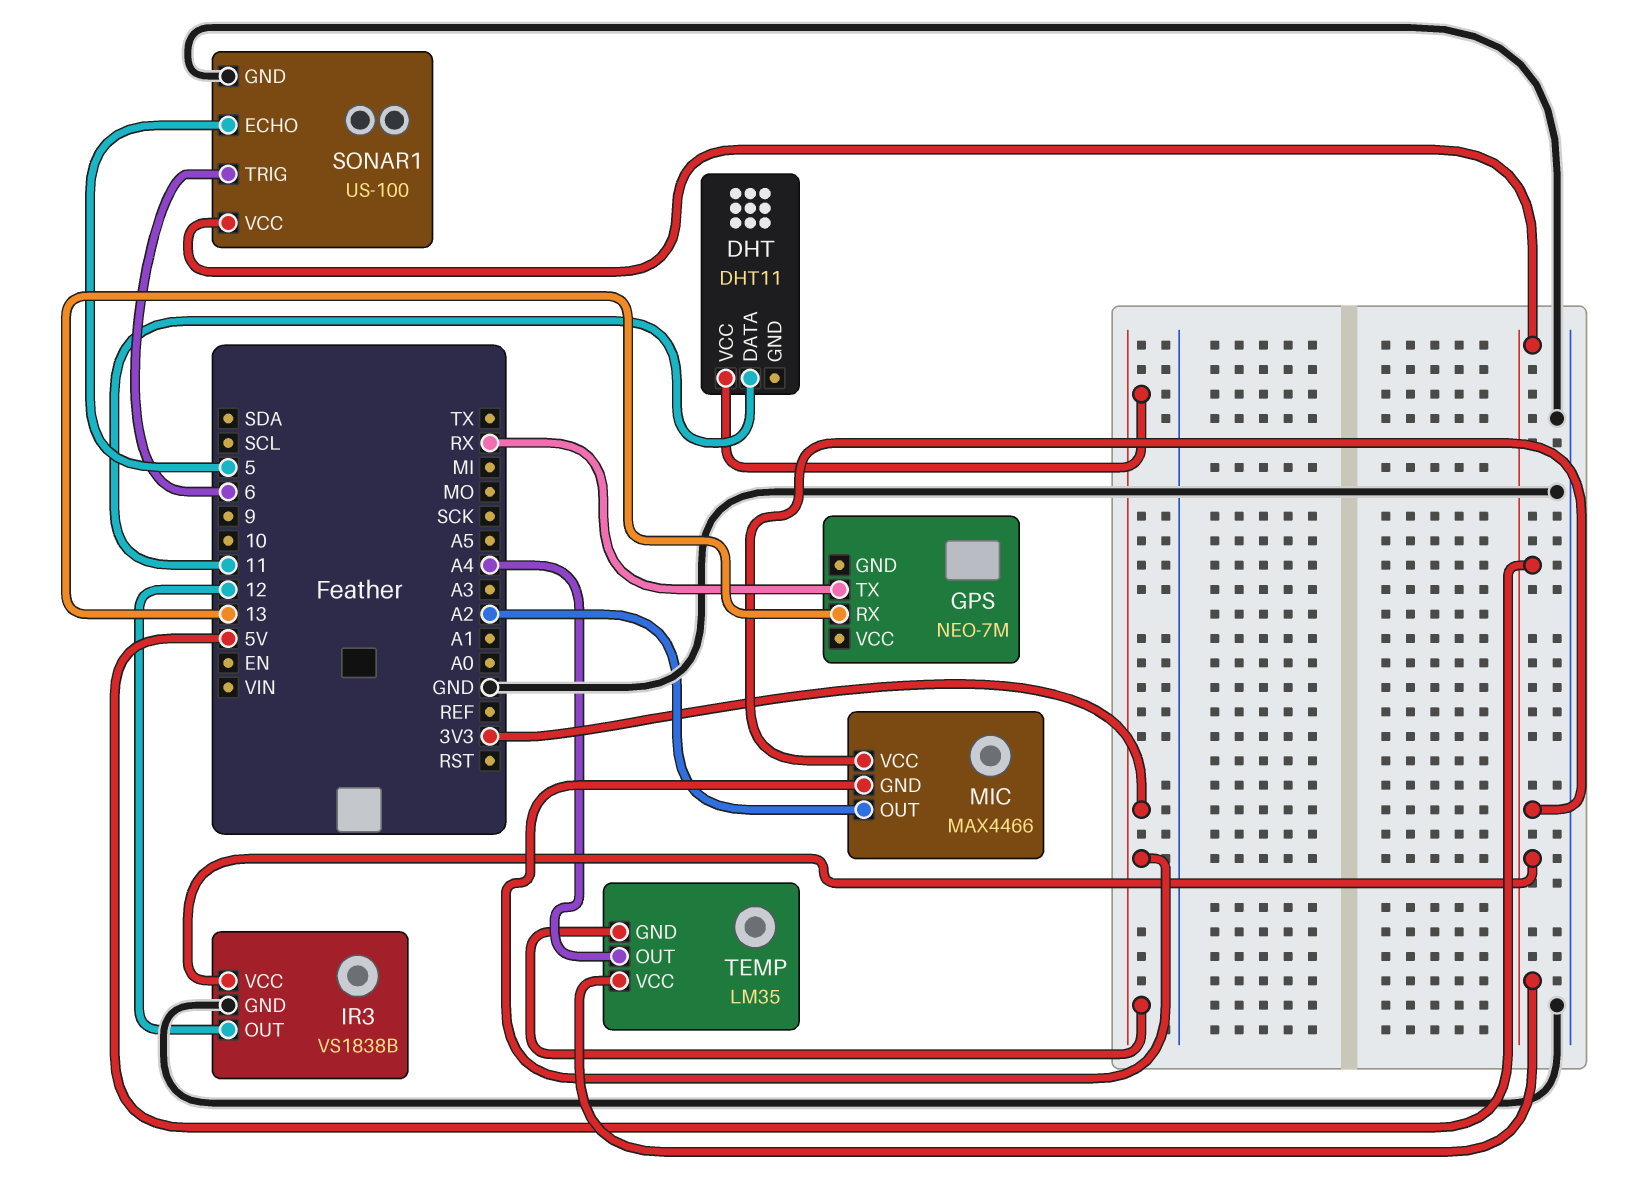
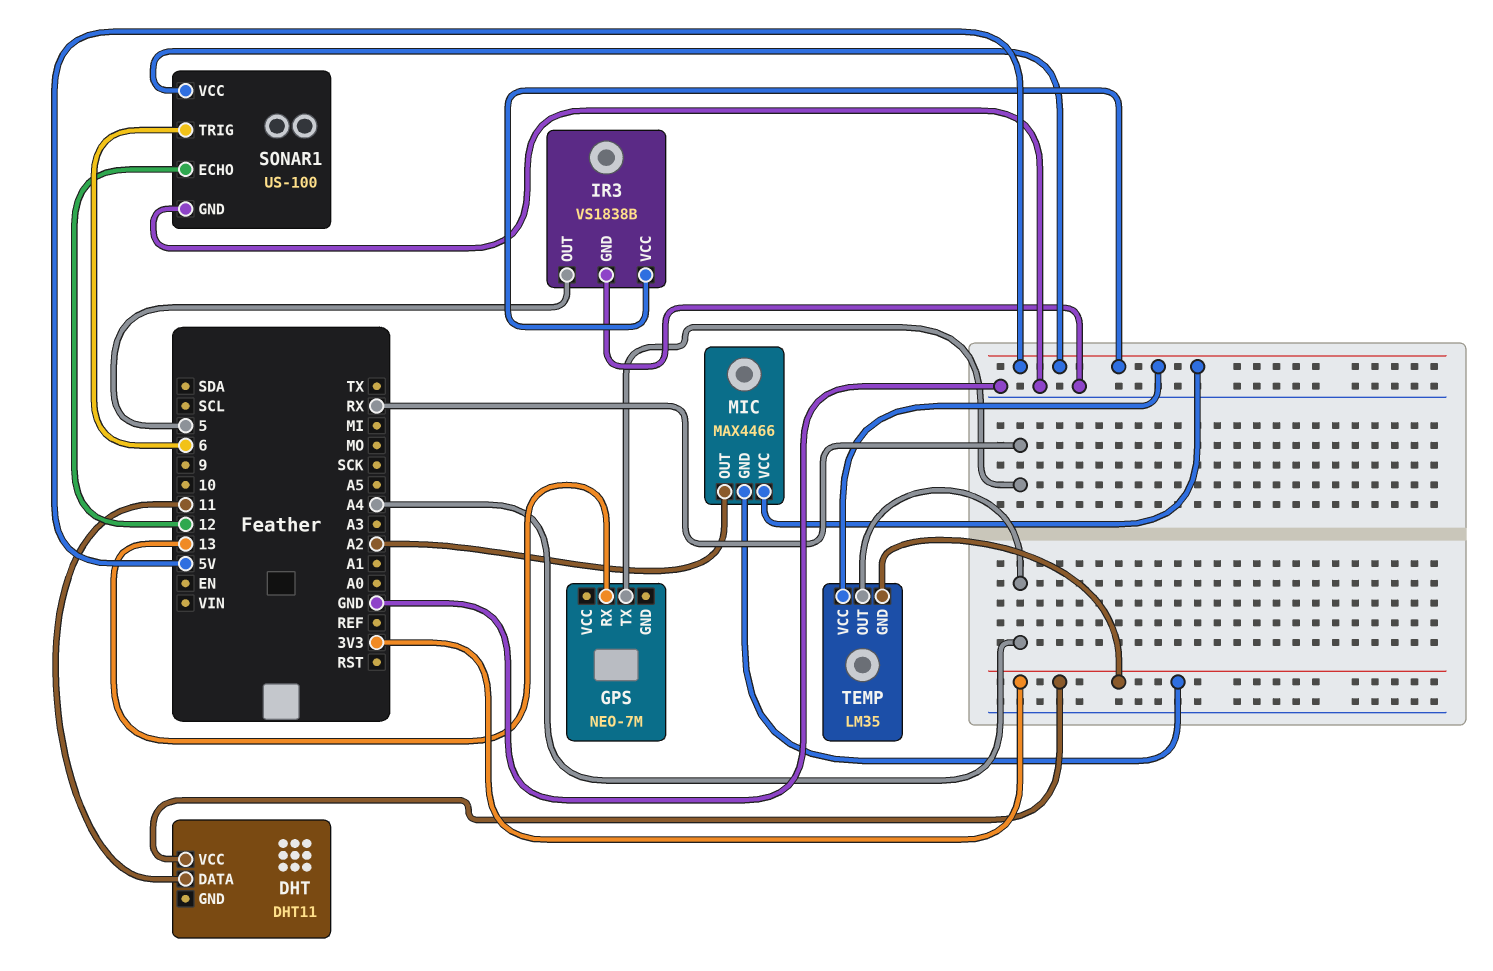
IR3 pin OUT: 12 -> 5
SONAR1 pin ECHO: 5 -> 12

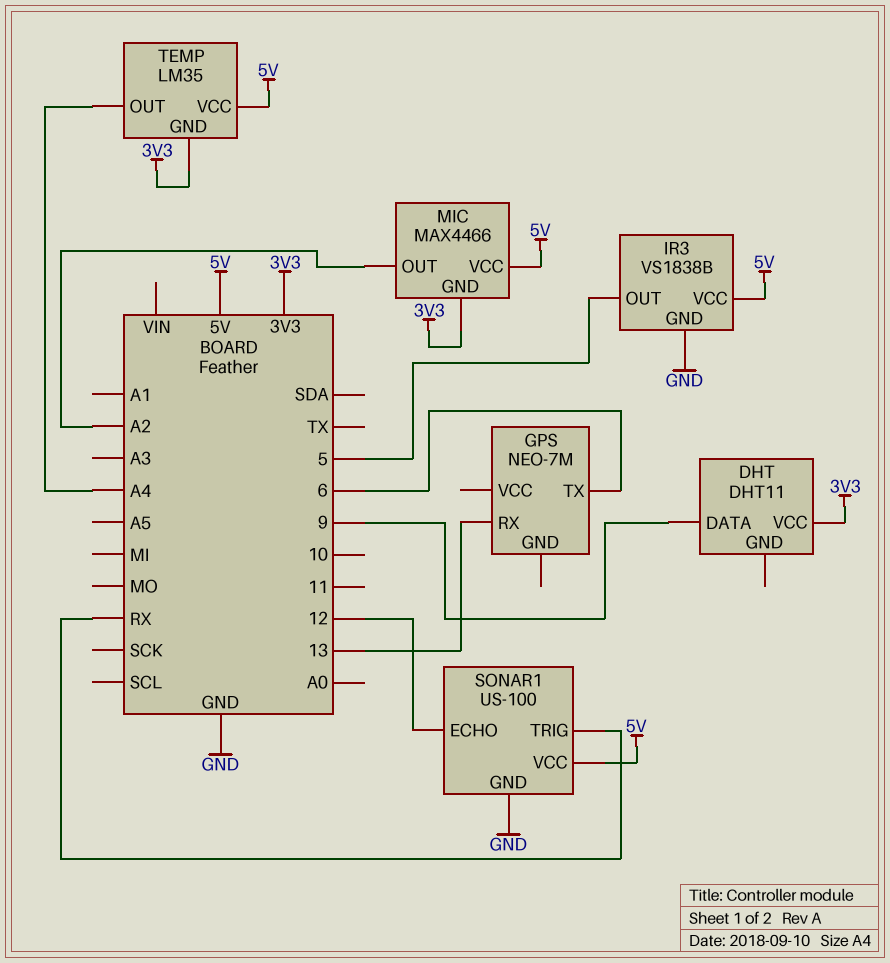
DHT pin DATA: 11 -> 9
GPS pin TX: RX -> 6
SONAR1 pin TRIG: 6 -> RX

